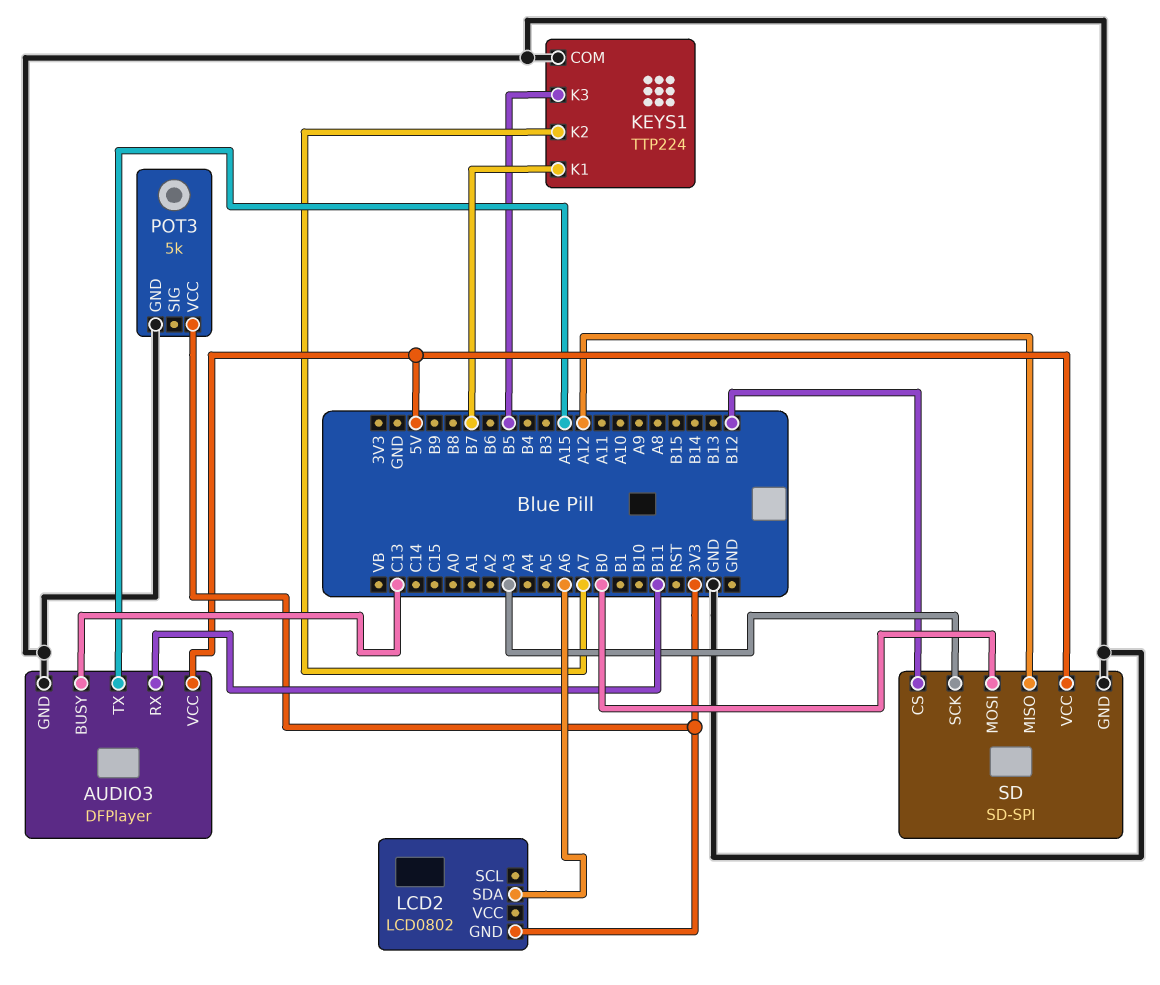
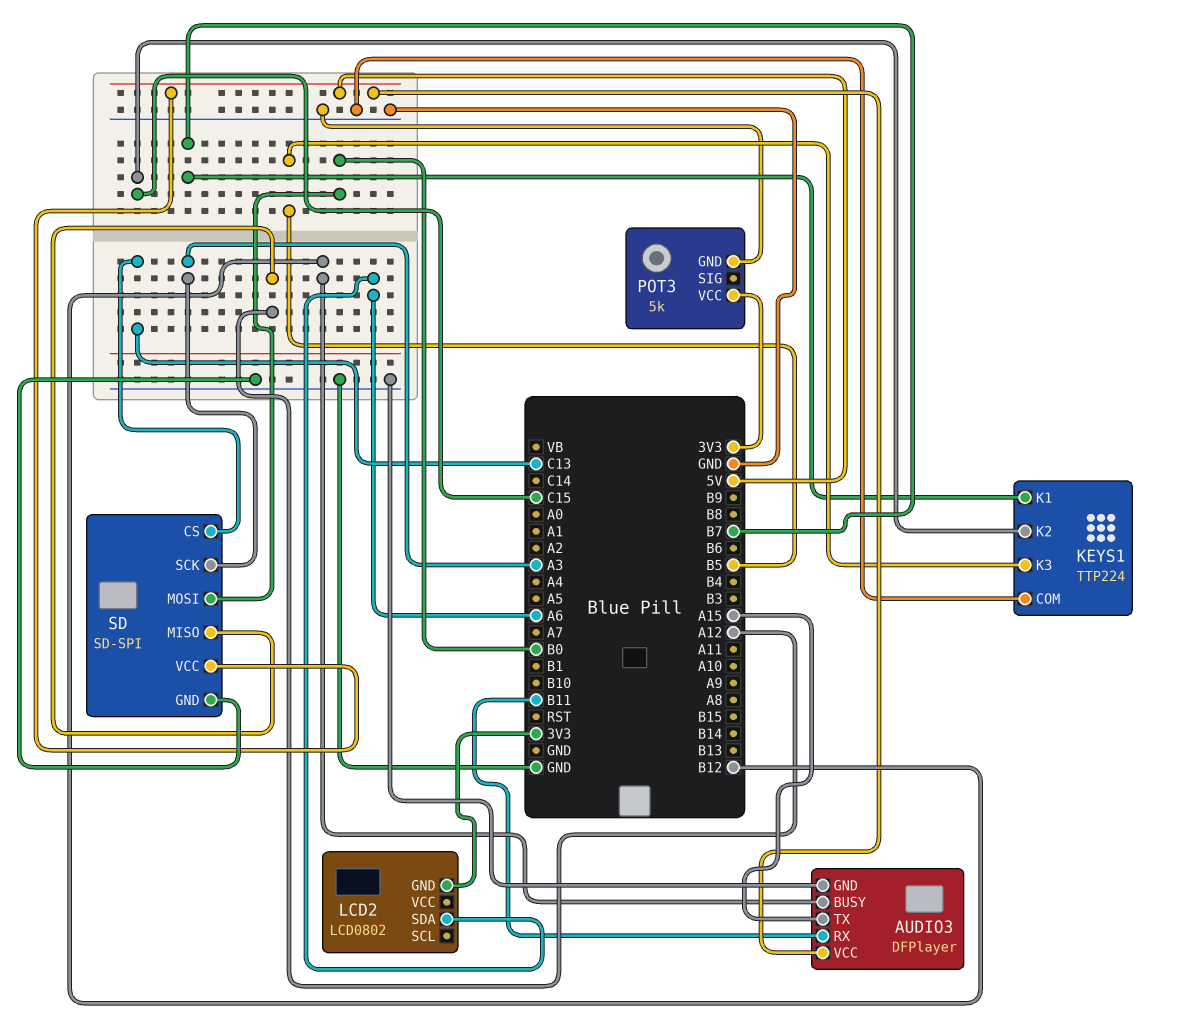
AUDIO3 pin BUSY: C13 -> B12
KEYS1 pin K2: A7 -> C15
SD pin CS: B12 -> C13

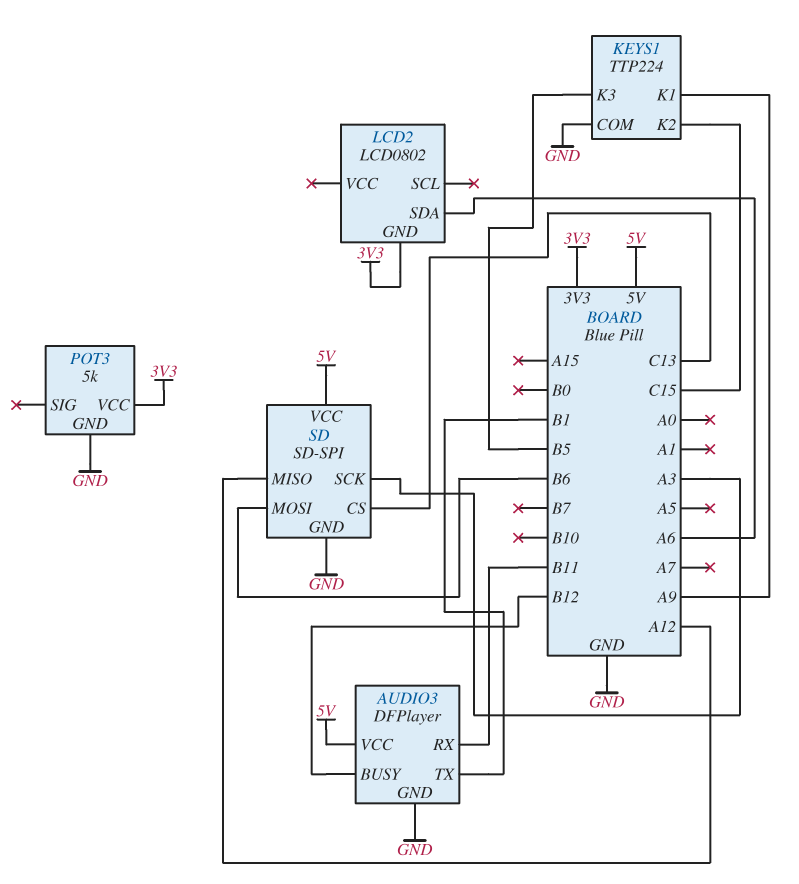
AUDIO3 pin TX: A15 -> B1
KEYS1 pin K1: B7 -> A9
SD pin MOSI: B0 -> B6

